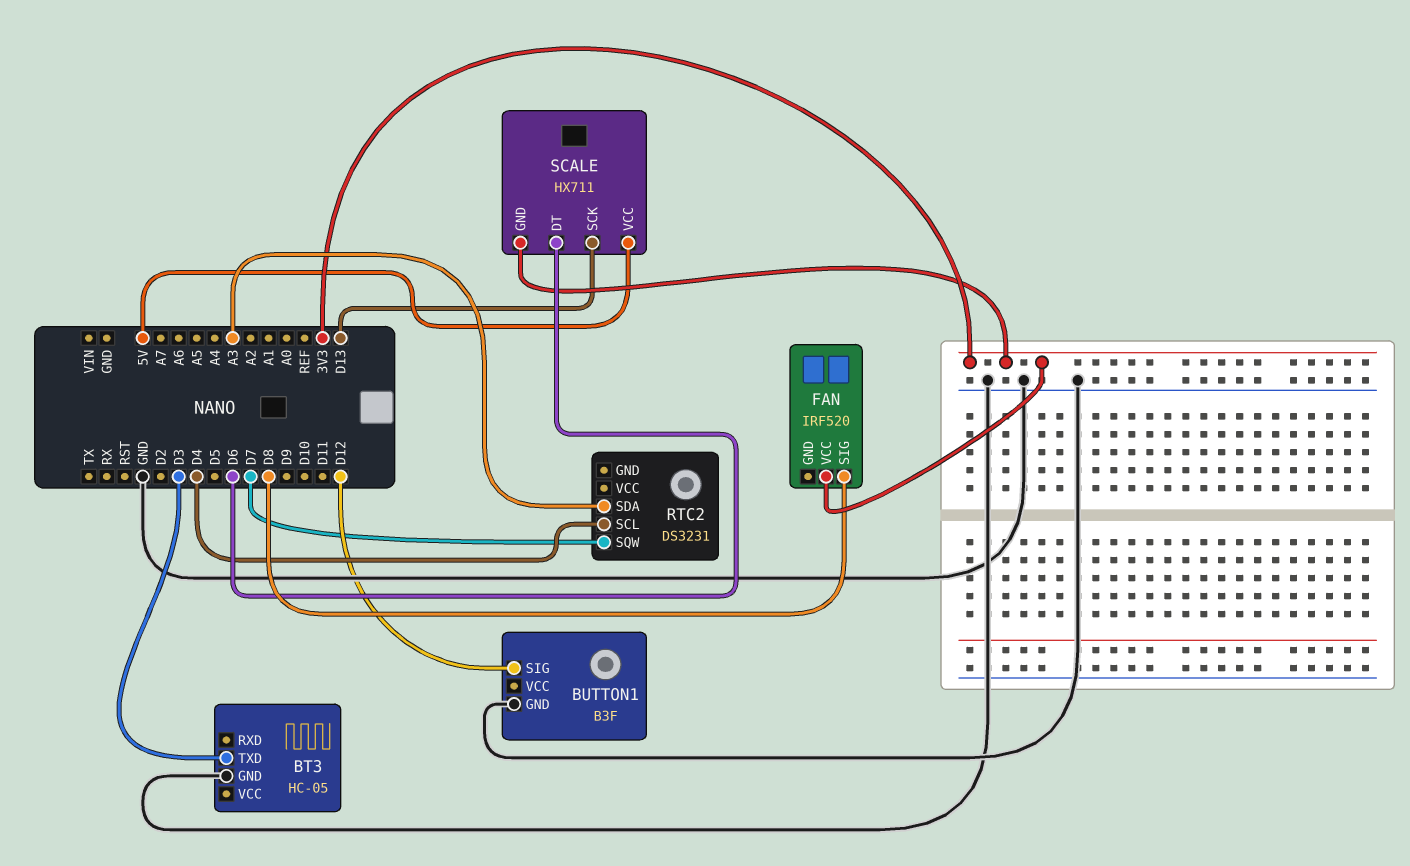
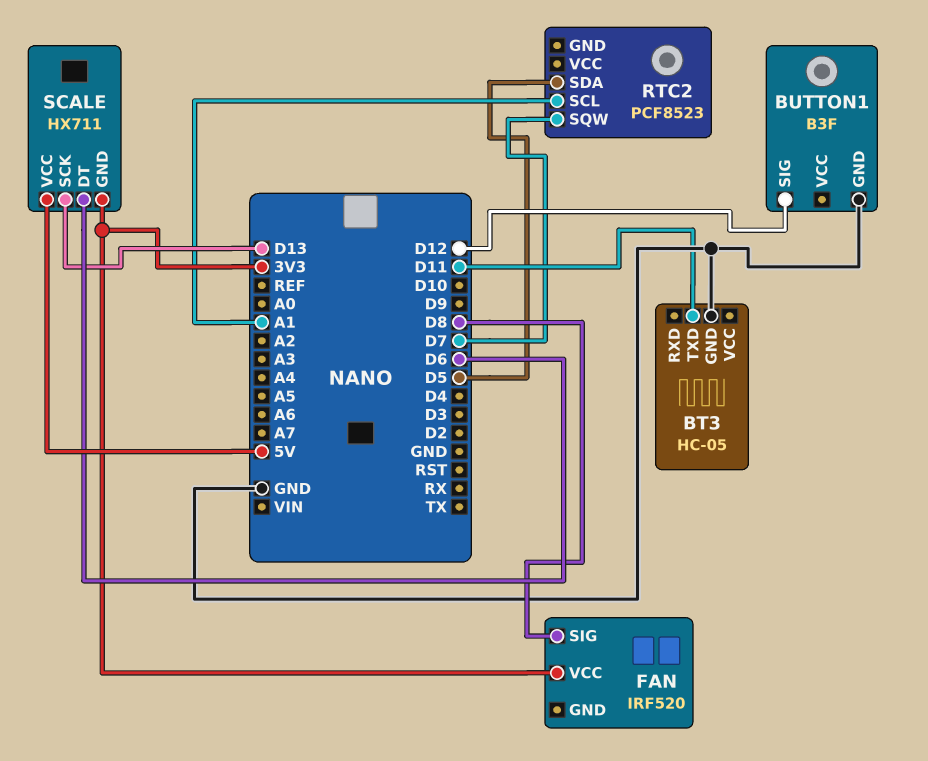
BT3 pin TXD: D3 -> D11
RTC2: DS3231 -> PCF8523
RTC2 pin SCL: D4 -> A1
RTC2 pin SDA: A3 -> D5

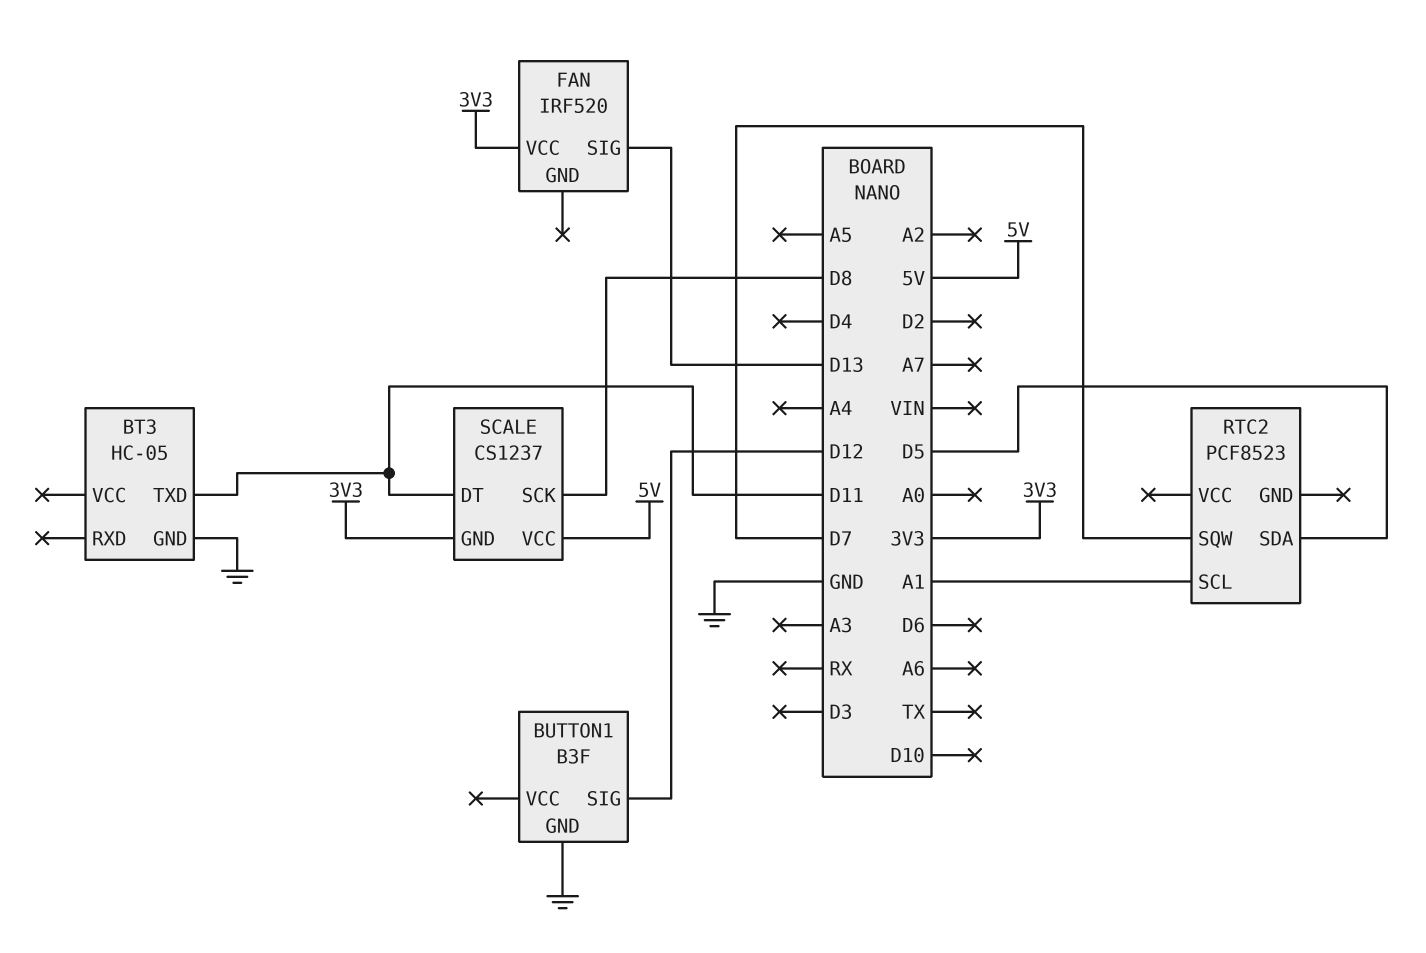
FAN pin SIG: D8 -> D13
SCALE: HX711 -> CS1237
SCALE pin DT: D6 -> D11
SCALE pin SCK: D13 -> D8

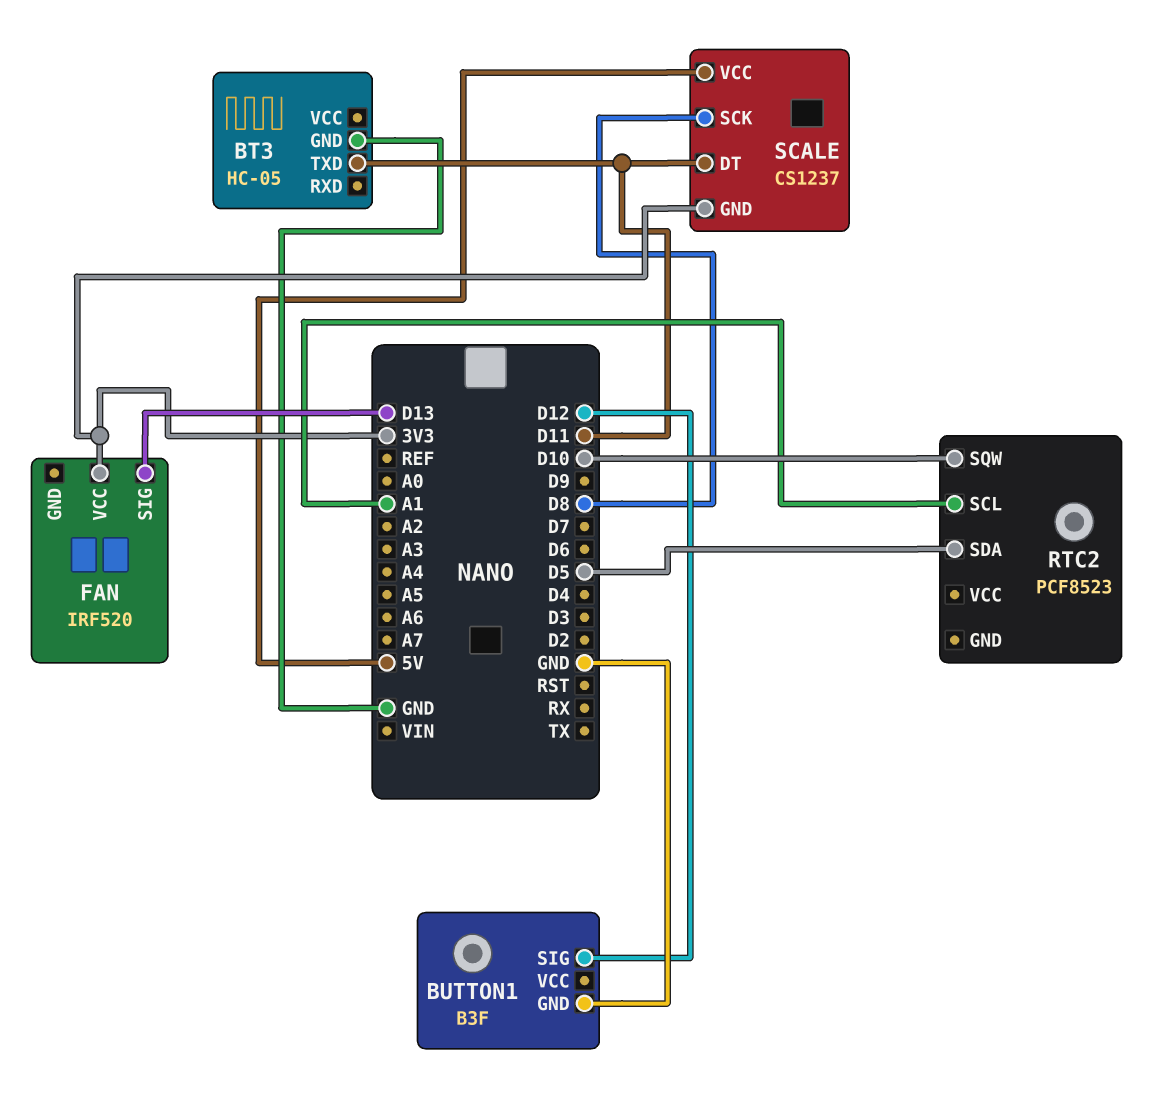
RTC2 pin SQW: D7 -> D10

